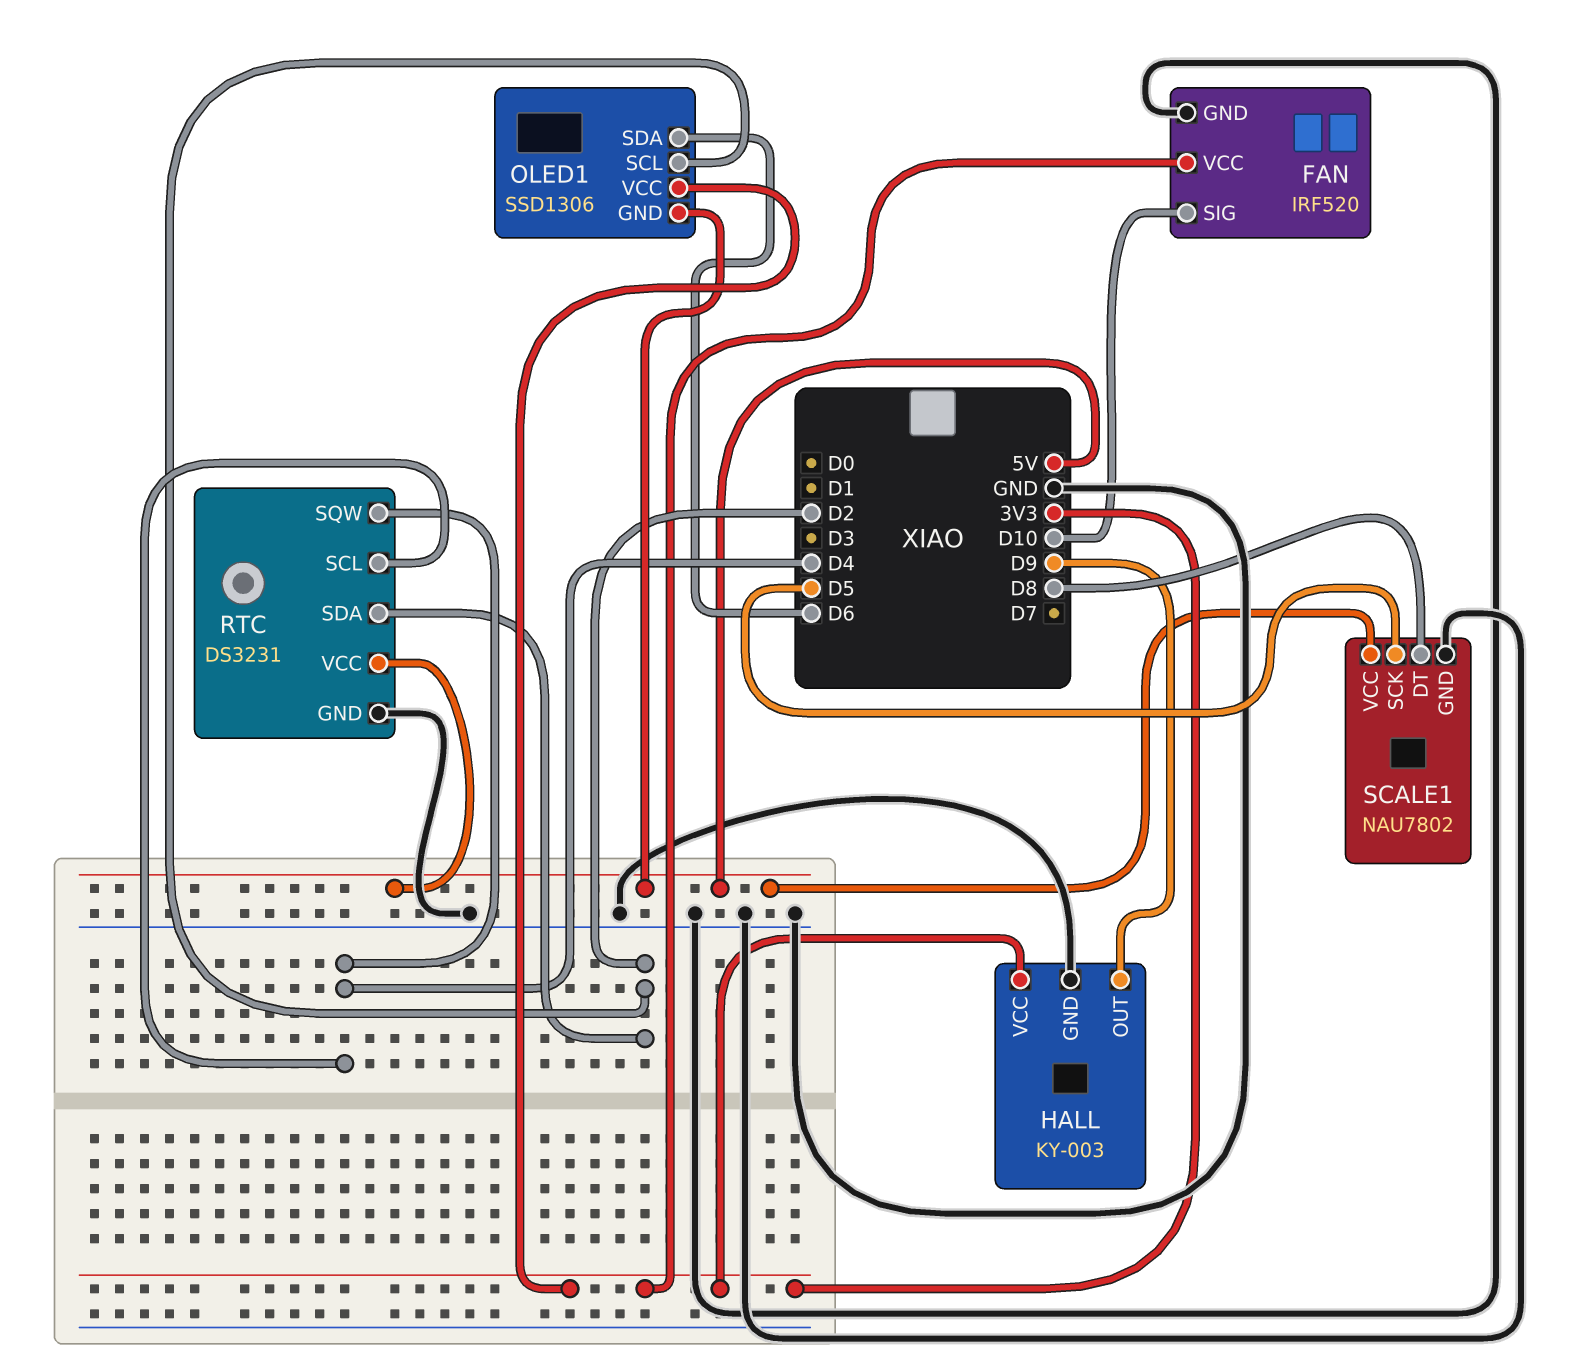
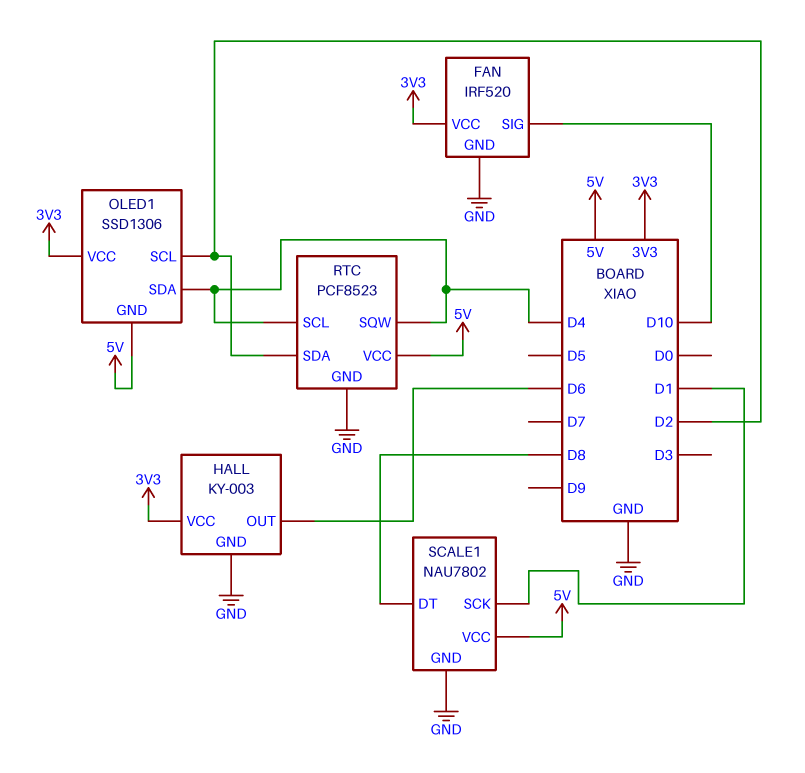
HALL pin OUT: D9 -> D6
OLED1 pin SDA: D6 -> D4
RTC: DS3231 -> PCF8523
SCALE1 pin SCK: D5 -> D1

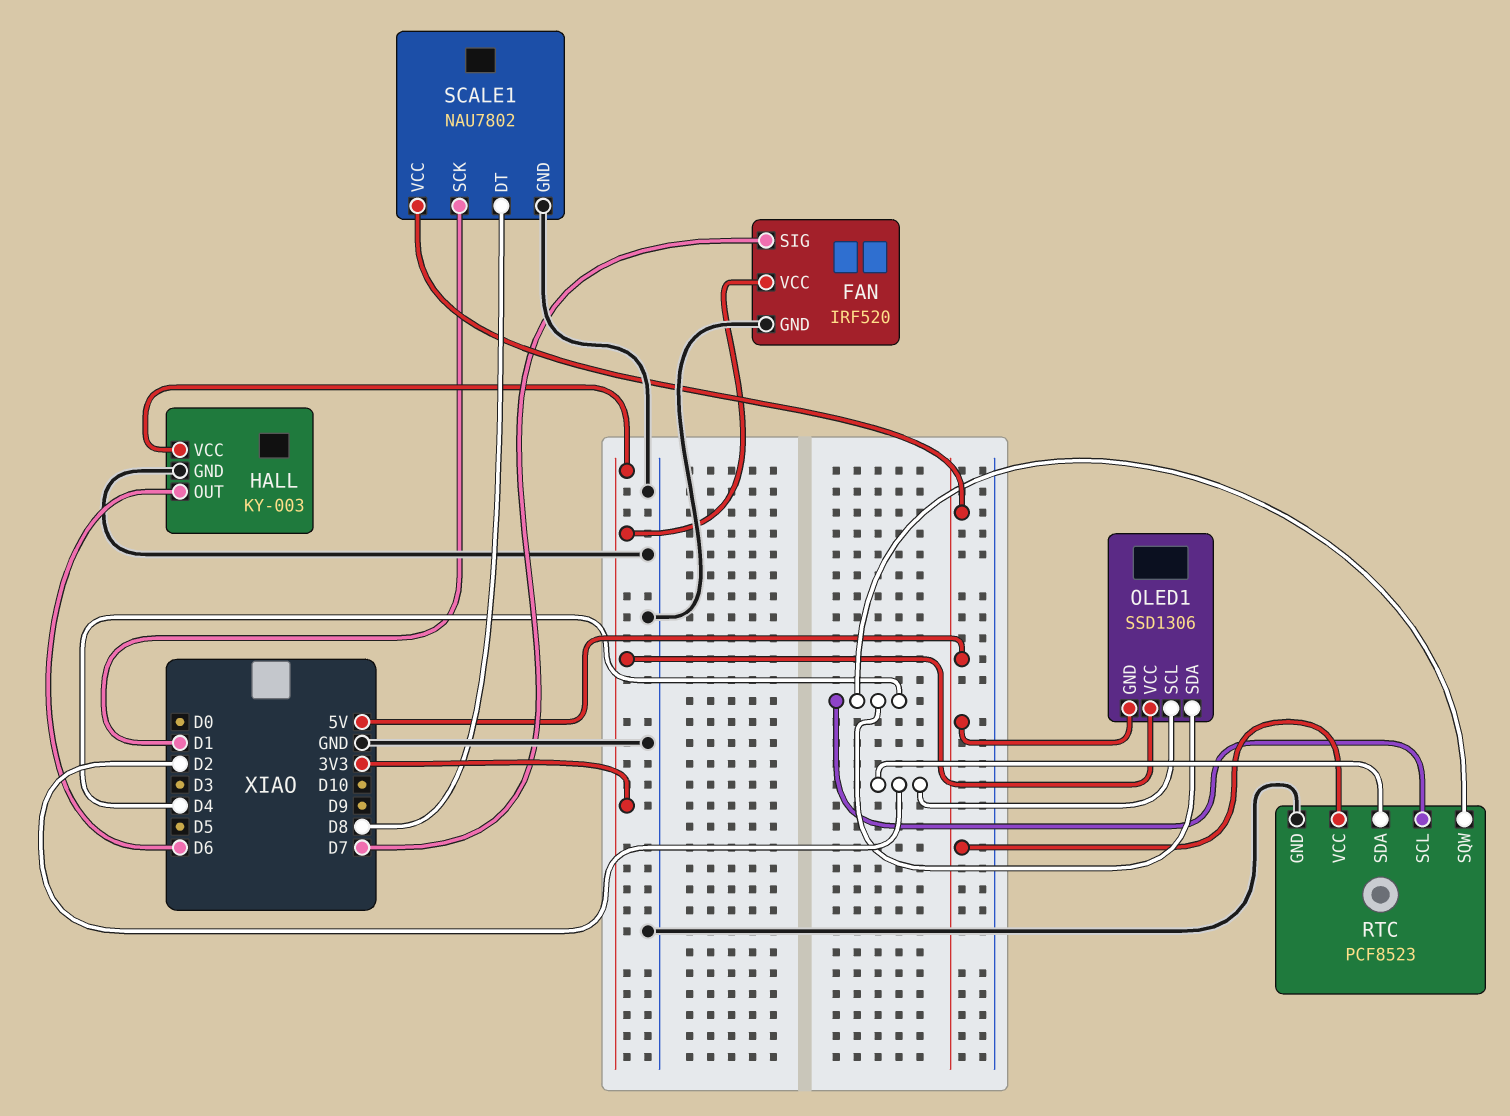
FAN pin SIG: D10 -> D7

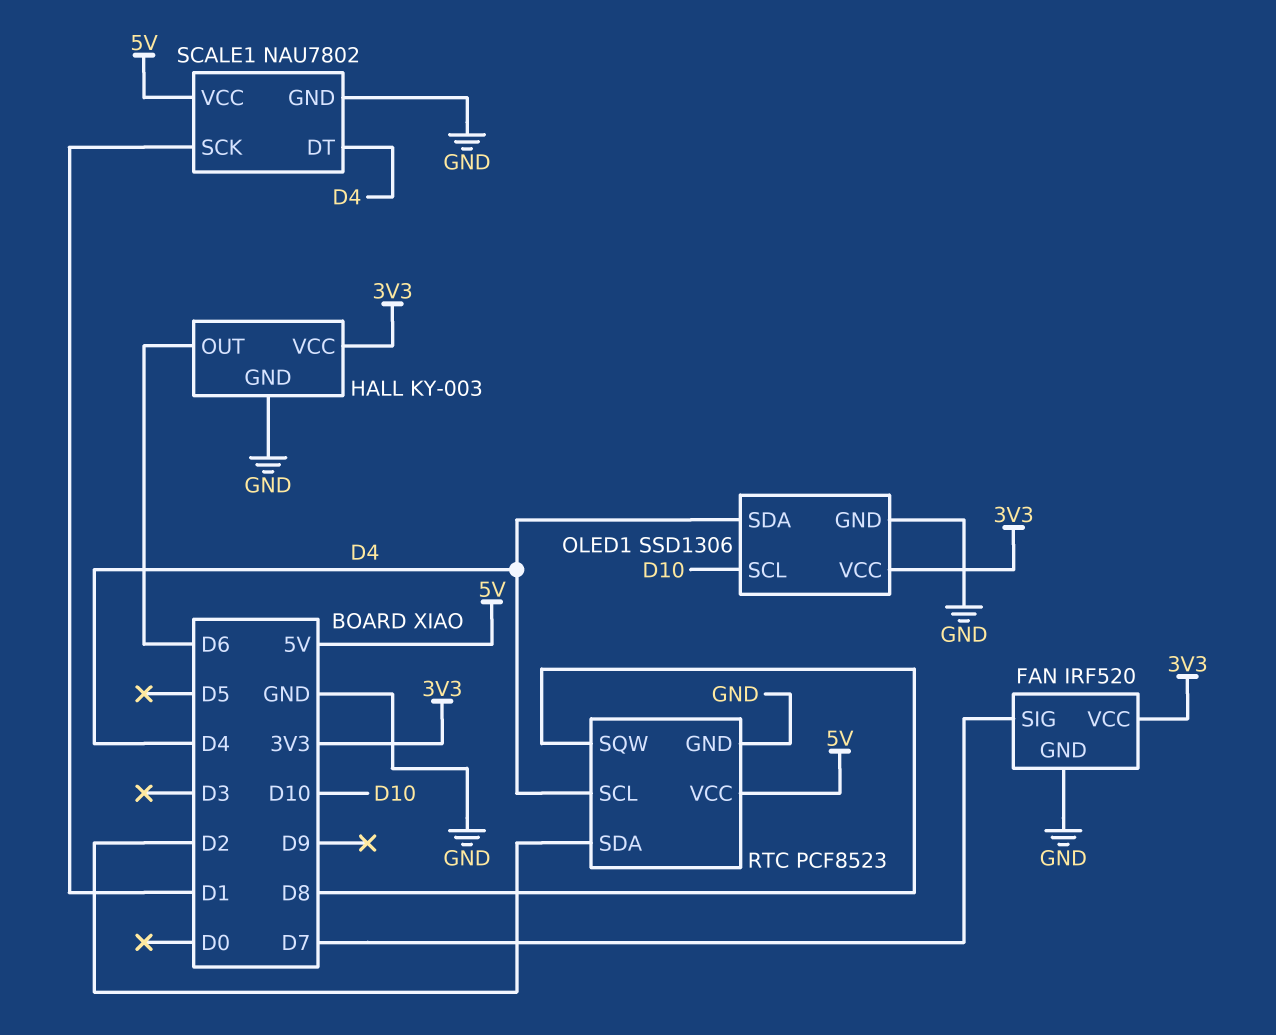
OLED1 pin GND: 5V -> GND
OLED1 pin SCL: D2 -> D10
RTC pin SQW: D4 -> D8
SCALE1 pin DT: D8 -> D4

